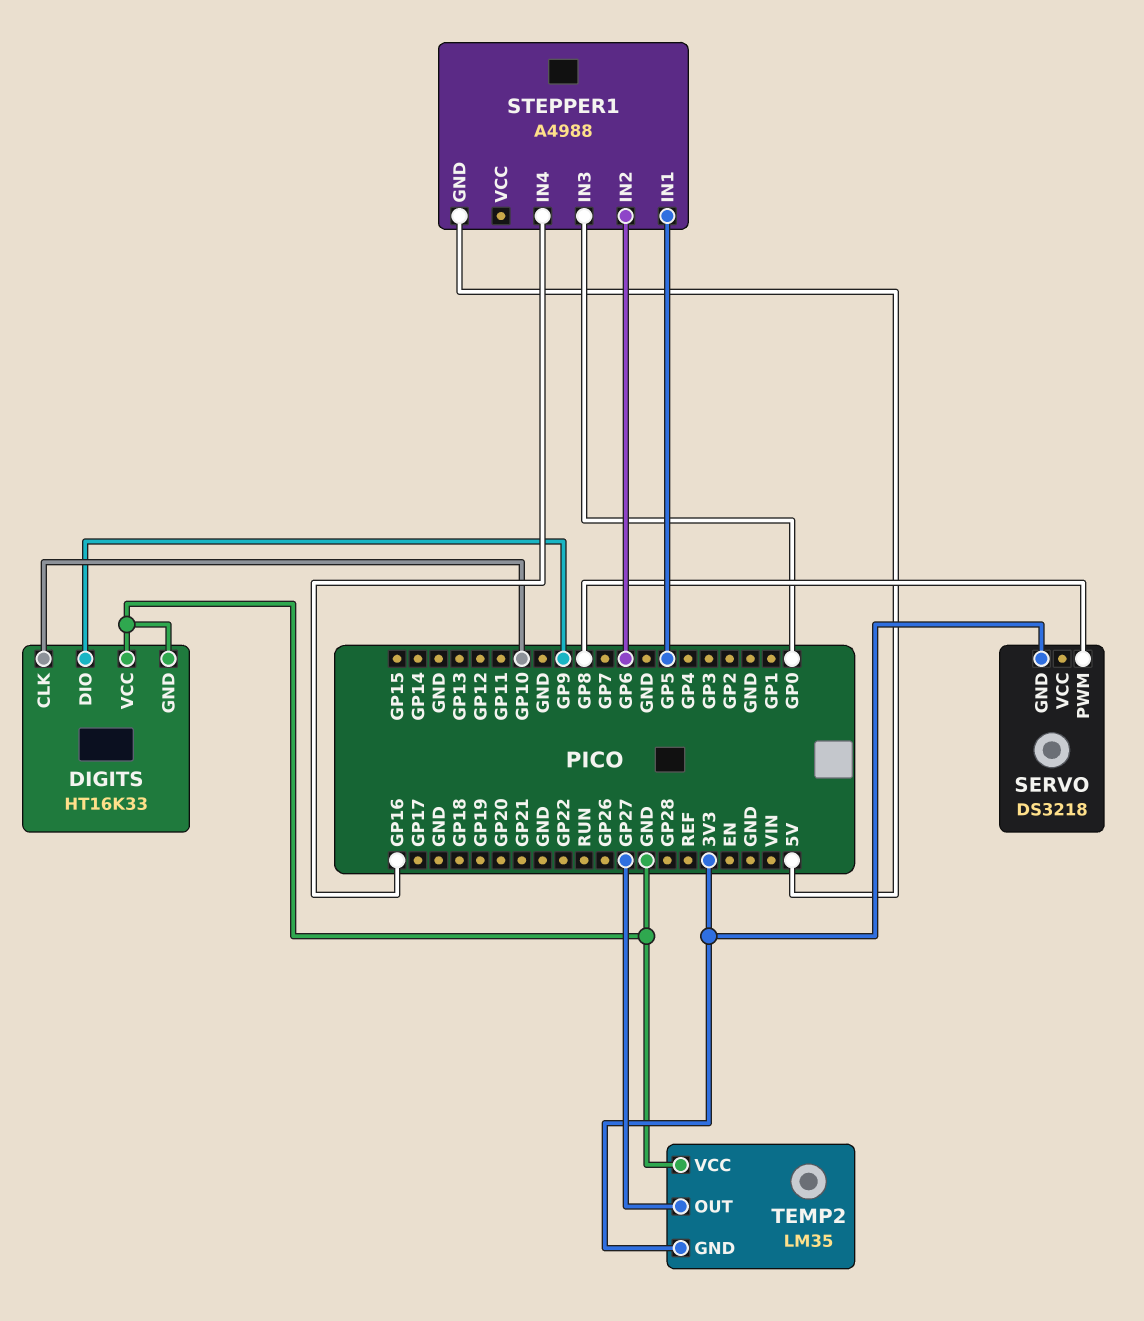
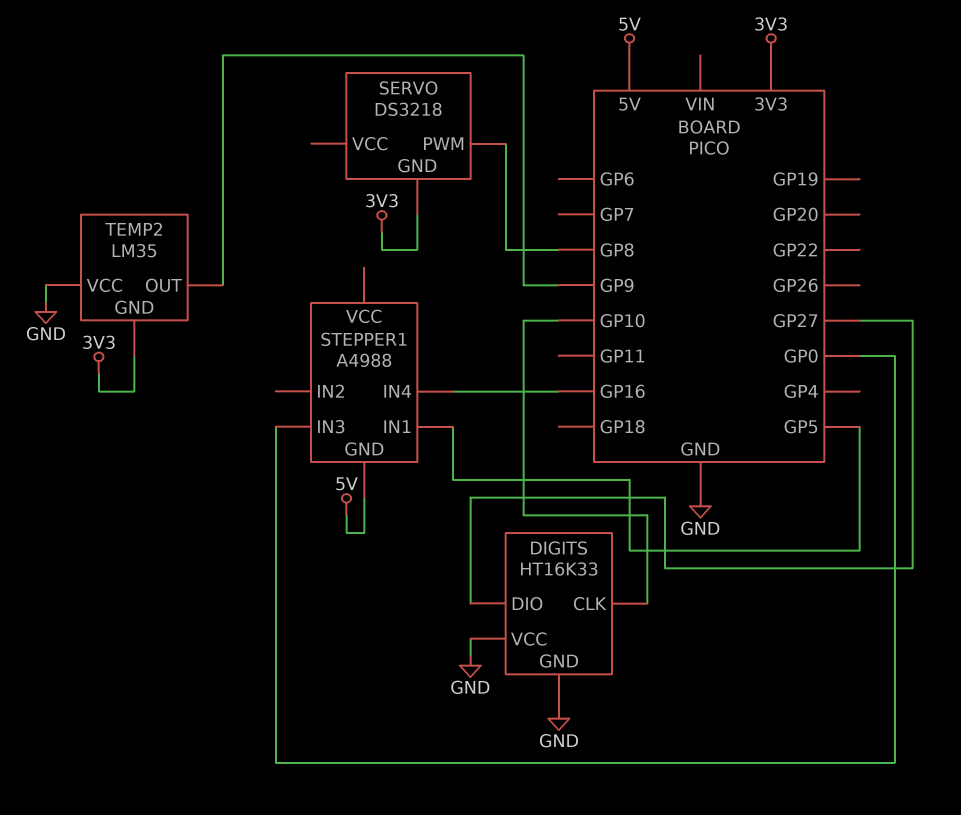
DIGITS pin DIO: GP9 -> GP27
STEPPER1 pin IN2: GP6 -> none
TEMP2 pin OUT: GP27 -> GP9

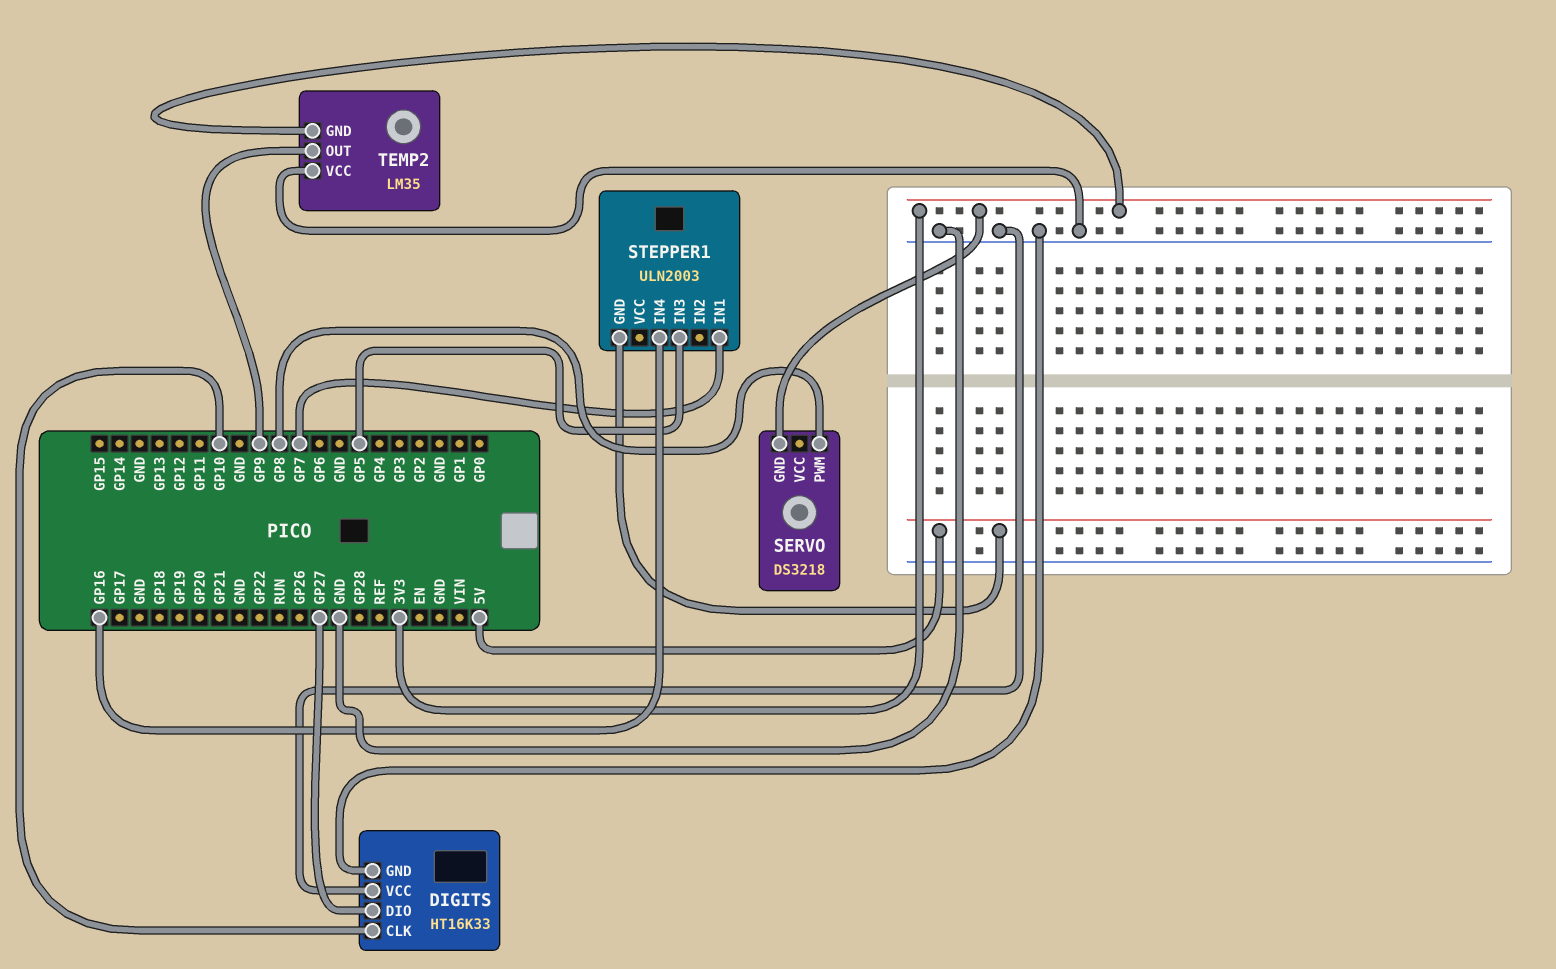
STEPPER1: A4988 -> ULN2003
STEPPER1 pin IN1: GP5 -> GP7
STEPPER1 pin IN3: GP0 -> GP5

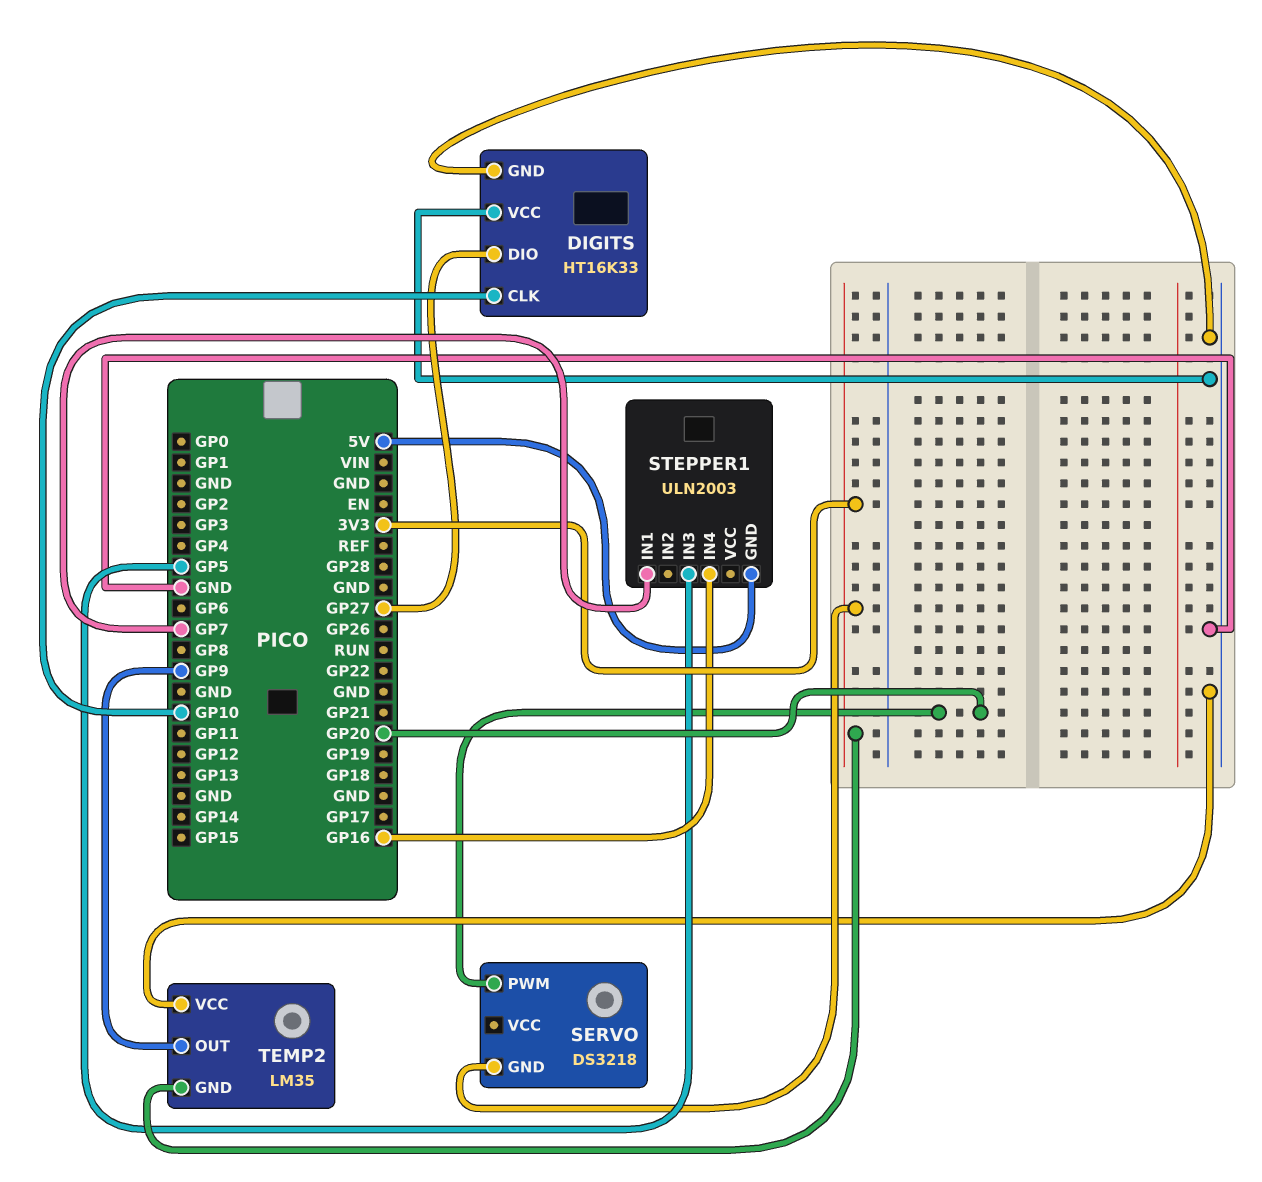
SERVO pin PWM: GP8 -> GP20

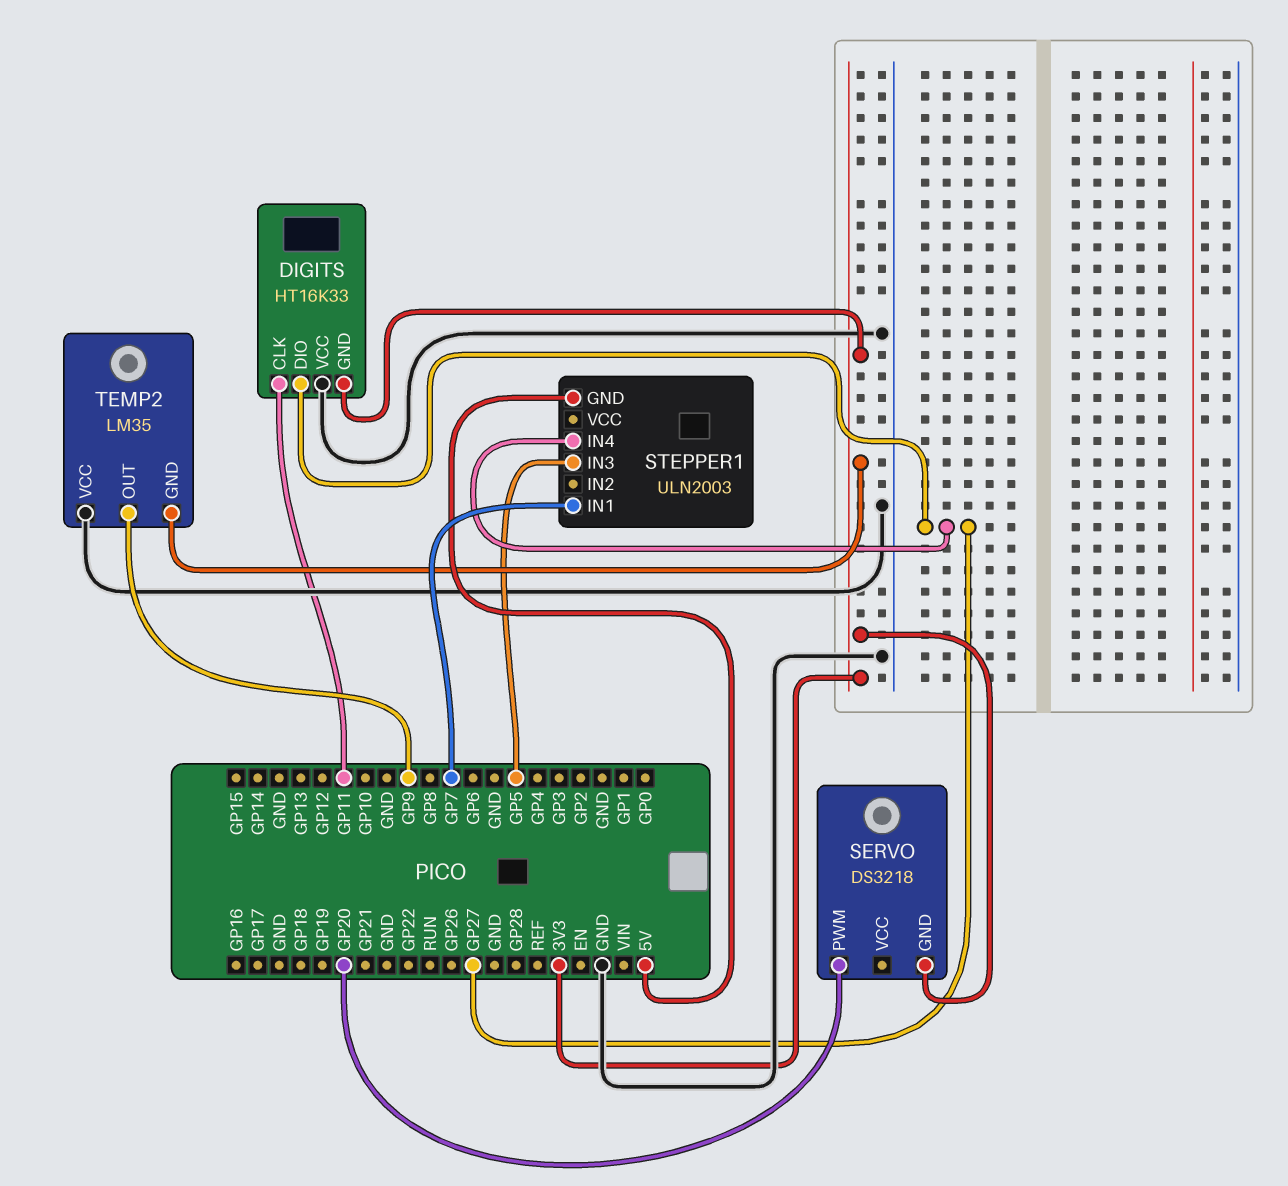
DIGITS pin CLK: GP10 -> GP11
DIGITS pin GND: GND -> 3V3
STEPPER1 pin IN4: GP16 -> GP27

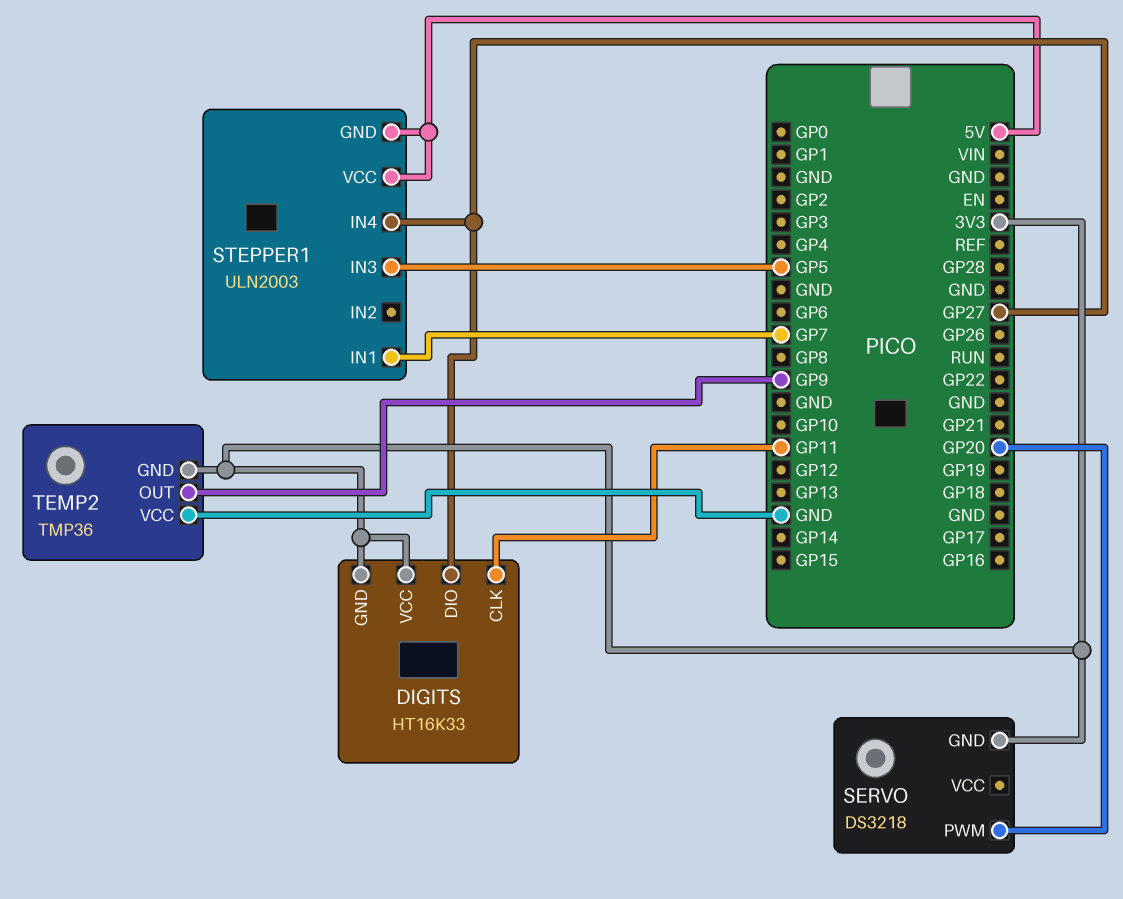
DIGITS pin VCC: GND -> 3V3
STEPPER1 pin VCC: none -> 5V
TEMP2: LM35 -> TMP36

